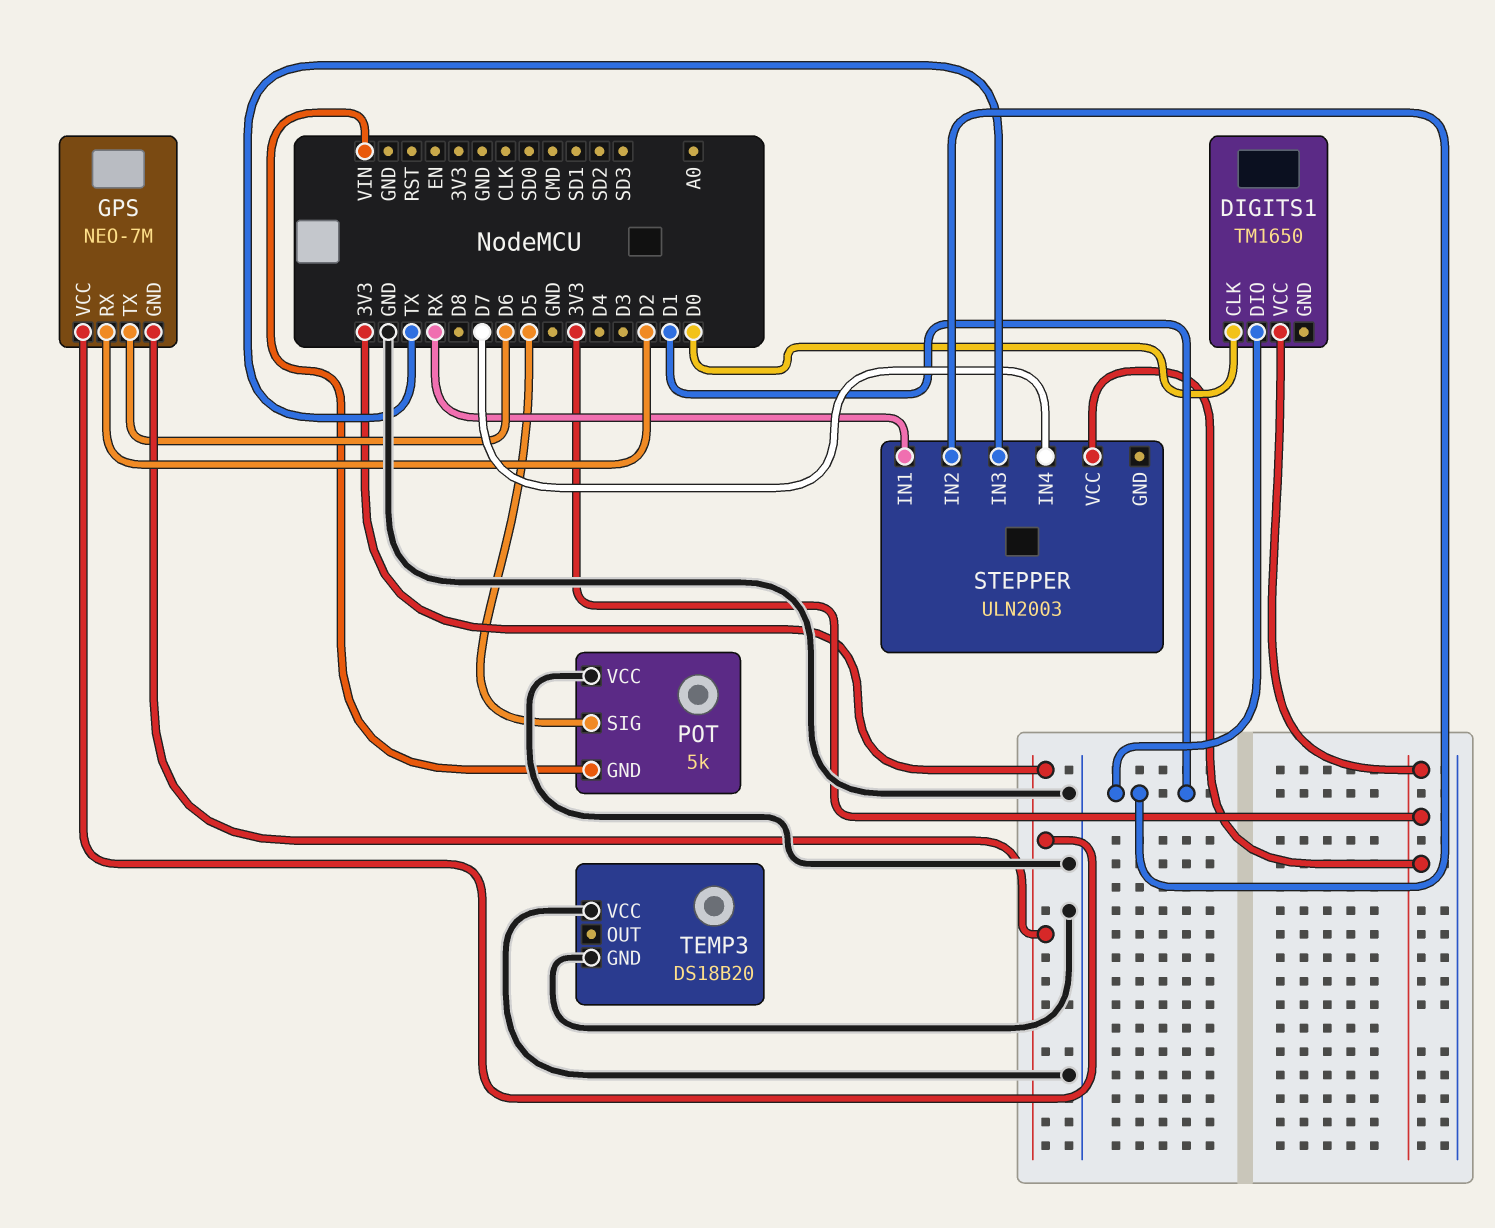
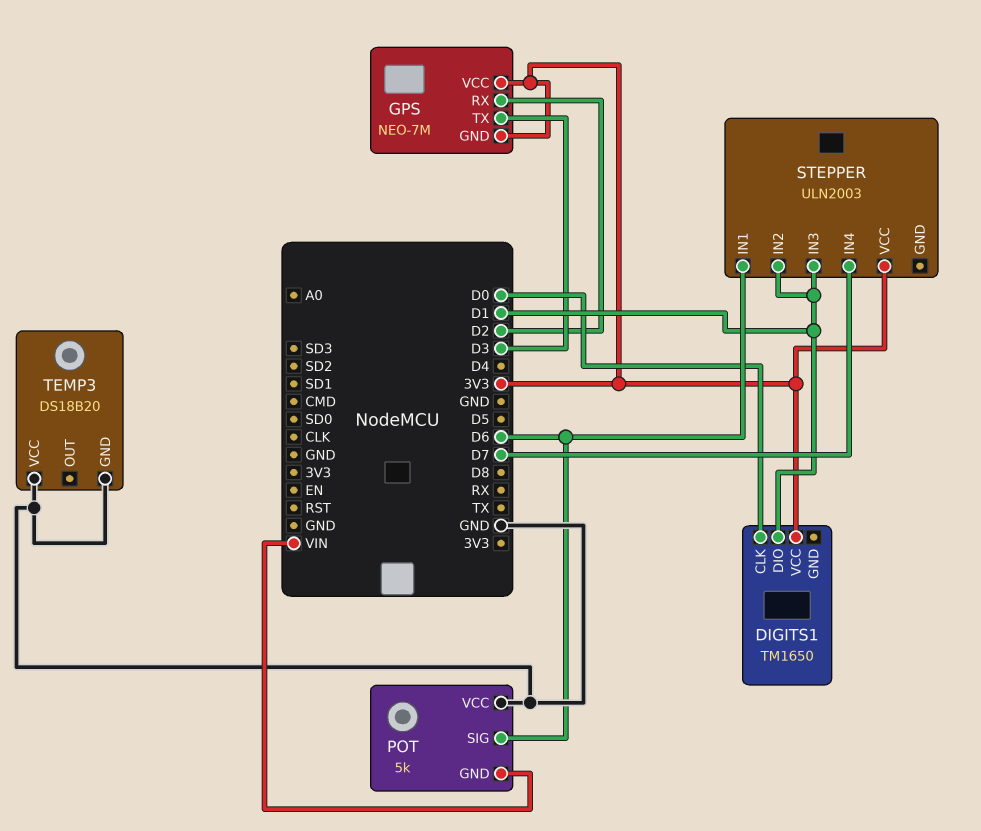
GPS pin TX: D6 -> D3
POT pin SIG: D5 -> D6
STEPPER pin IN1: RX -> D6
STEPPER pin IN3: TX -> D1

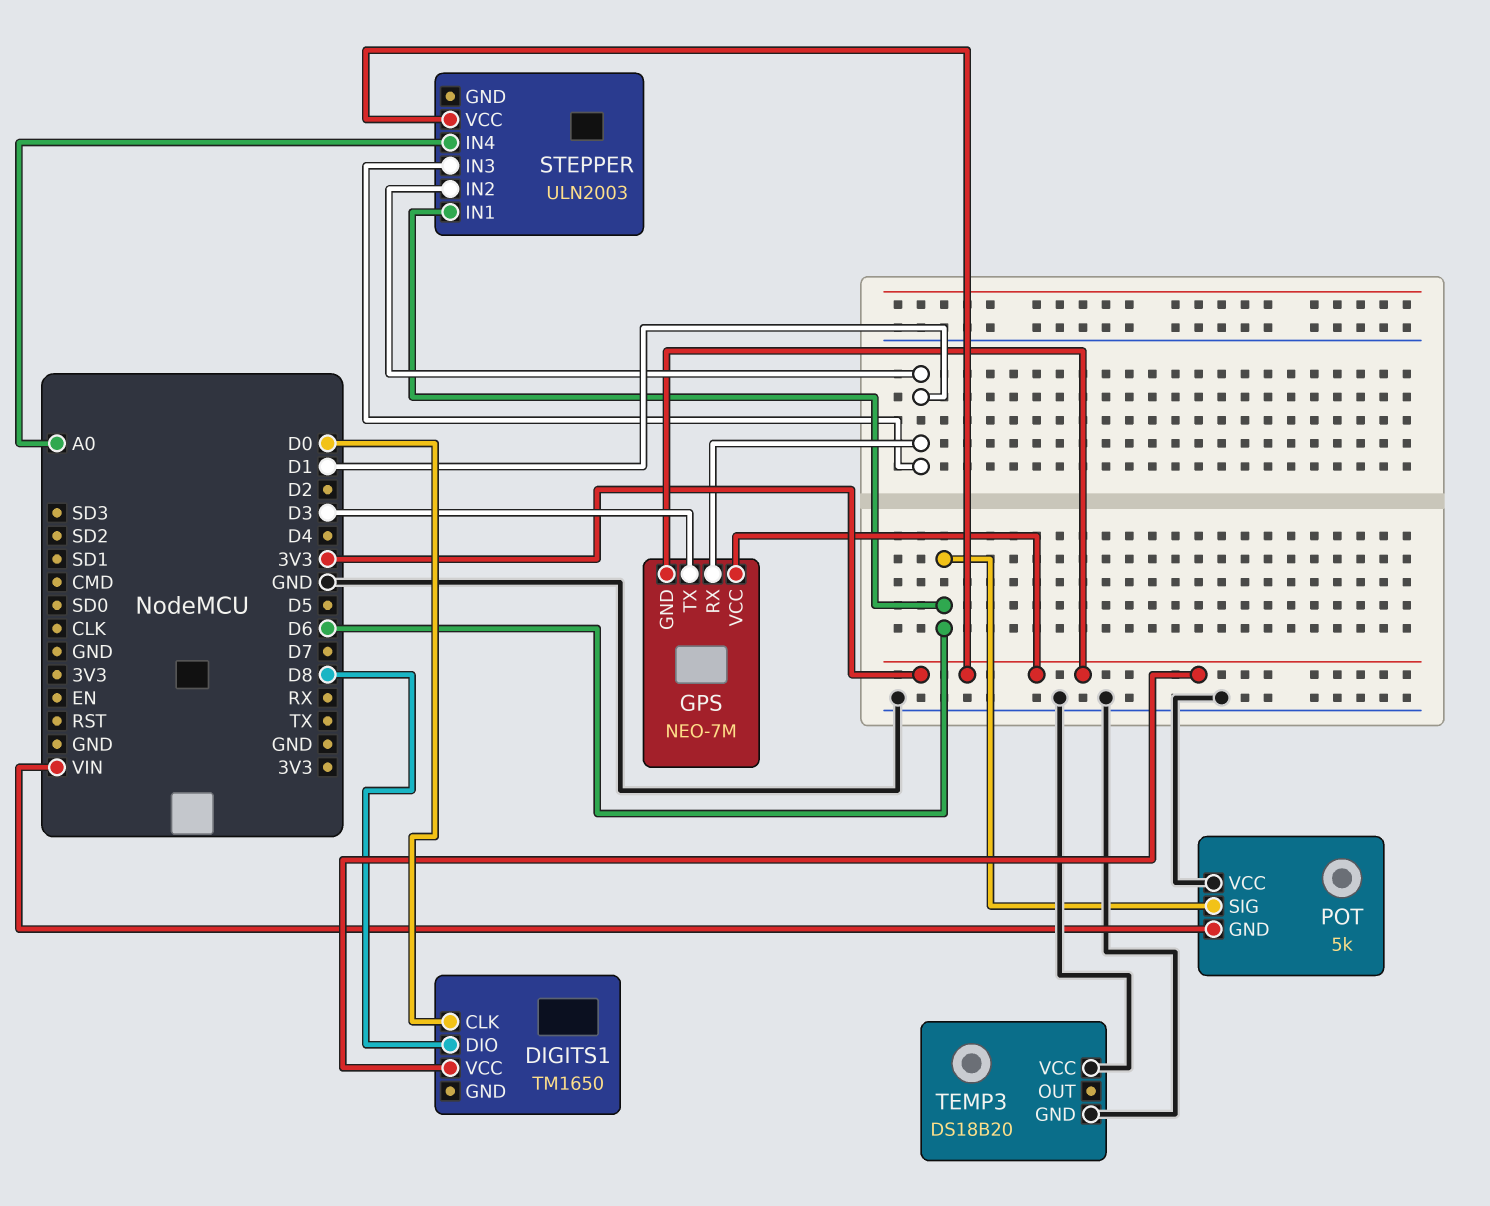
DIGITS1 pin DIO: D1 -> D8
GPS pin RX: D2 -> D1
STEPPER pin IN4: D7 -> A0

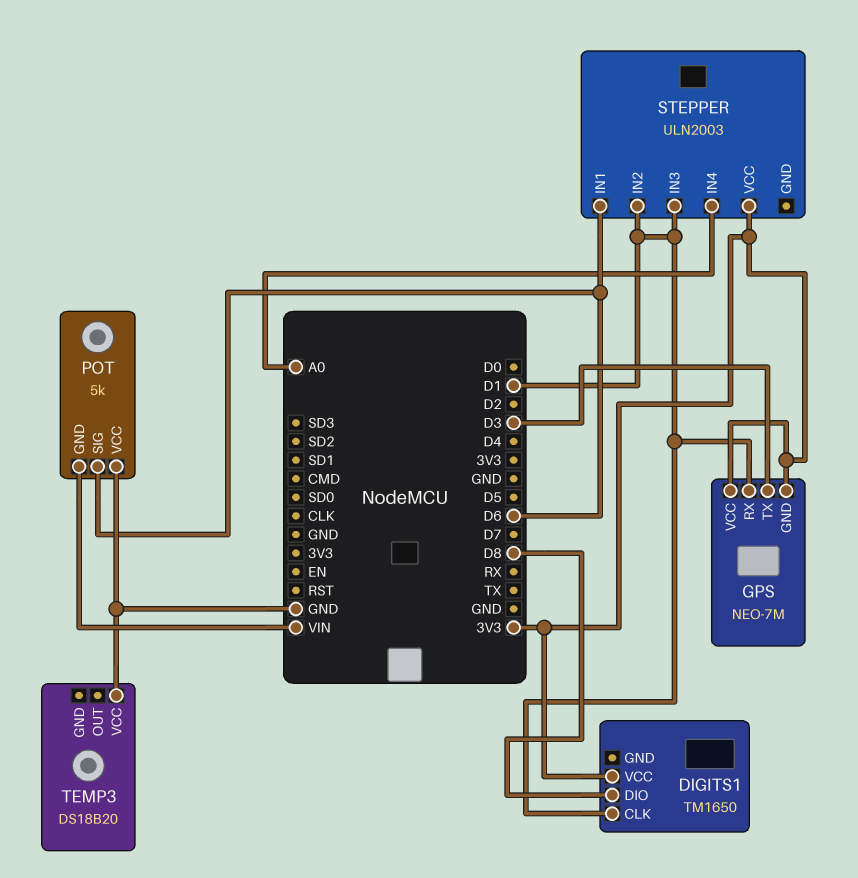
DIGITS1 pin CLK: D0 -> D1
TEMP3 pin GND: GND -> none

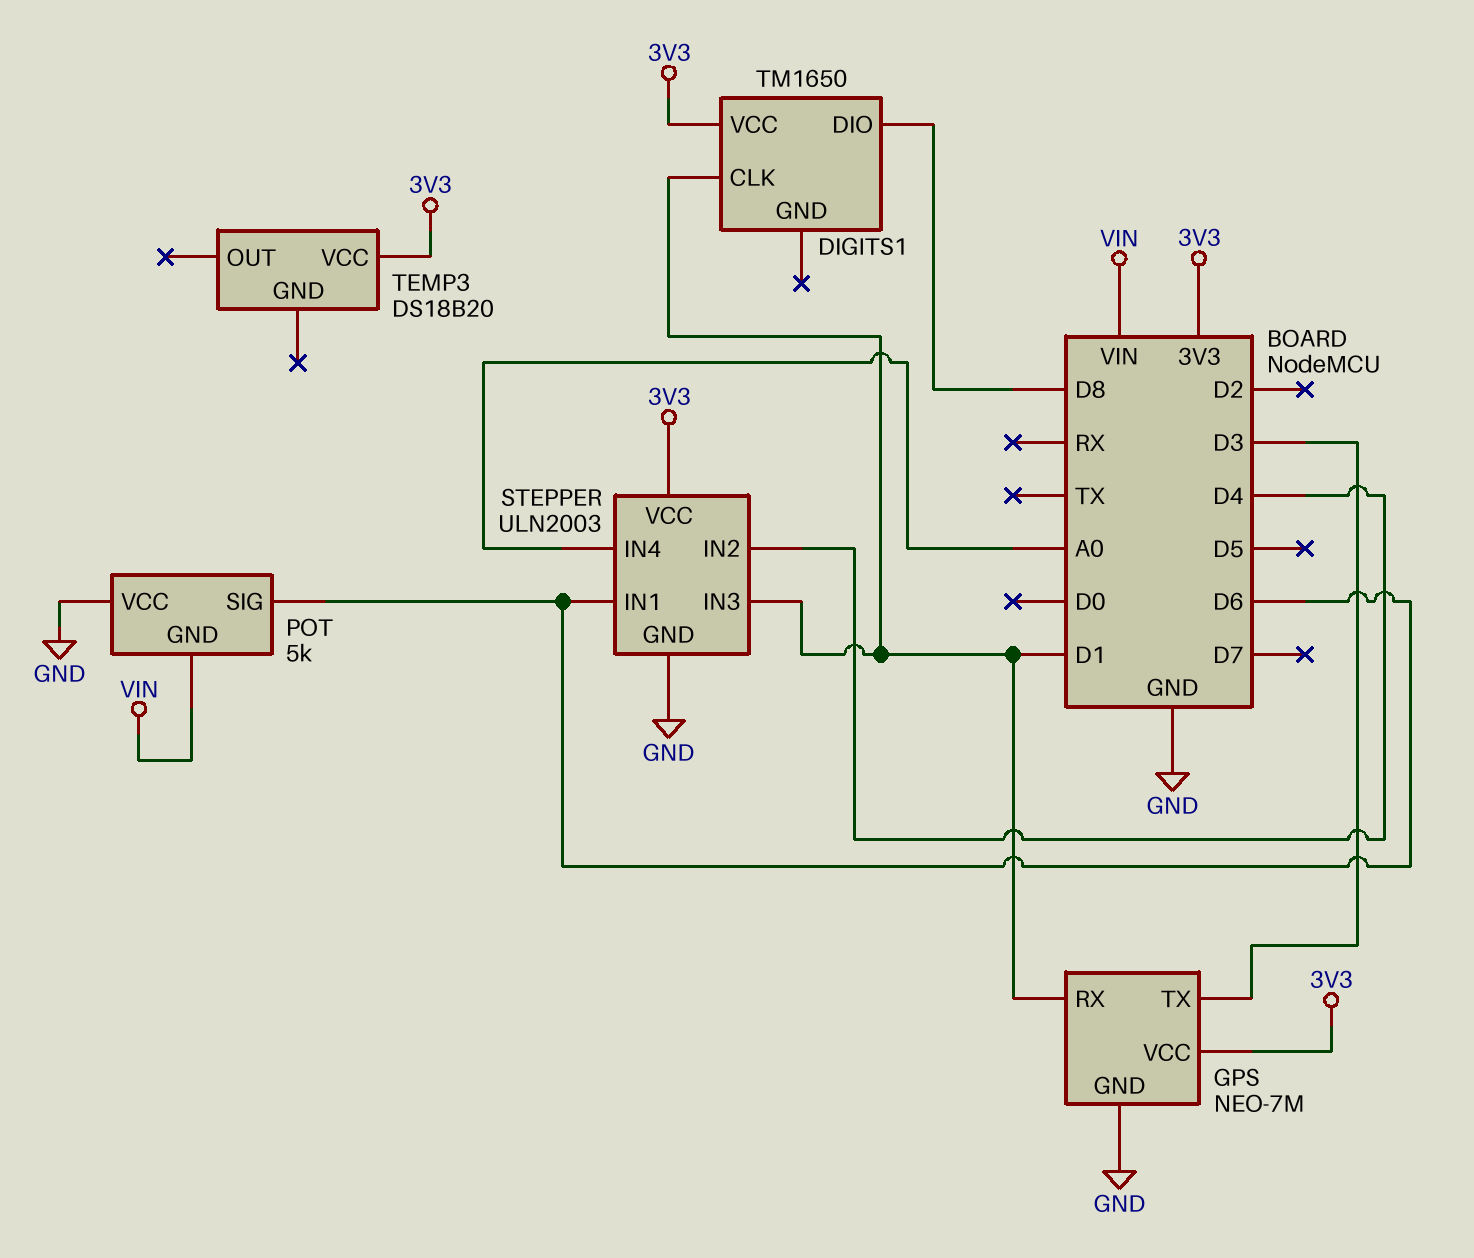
GPS pin GND: 3V3 -> GND
STEPPER pin GND: none -> GND
STEPPER pin IN2: D1 -> D4
TEMP3 pin VCC: GND -> 3V3

